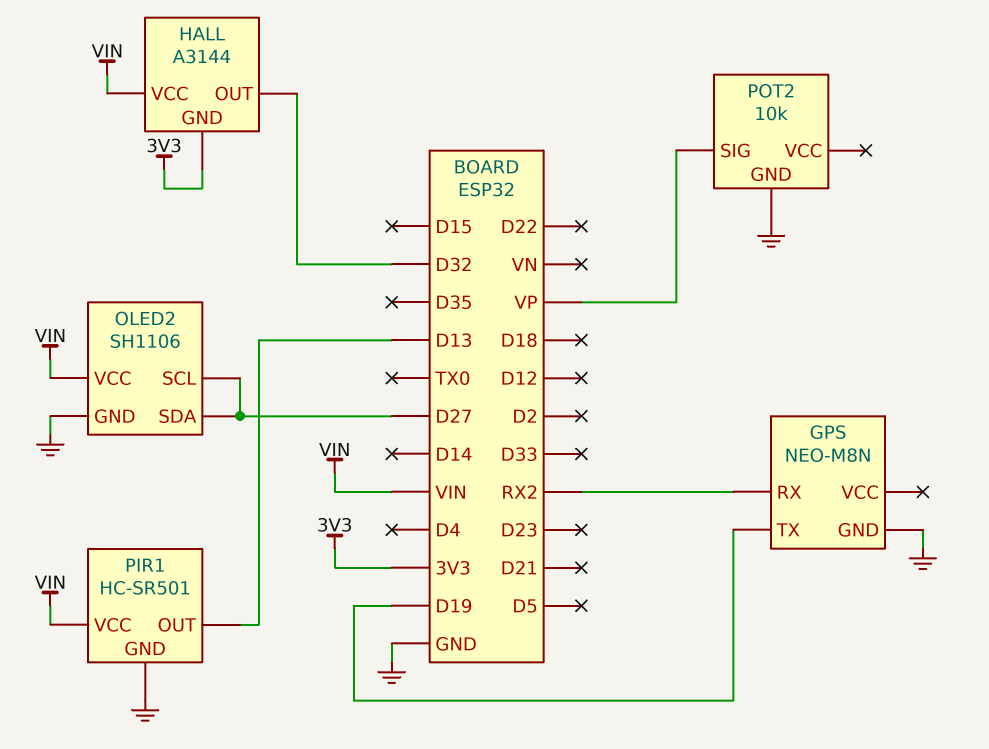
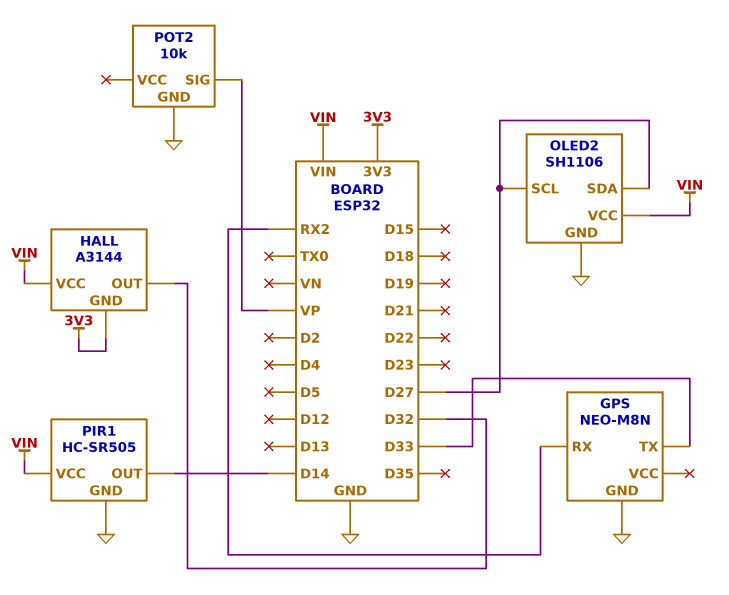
GPS pin TX: D19 -> D33
PIR1: HC-SR501 -> HC-SR505
PIR1 pin OUT: D13 -> D14

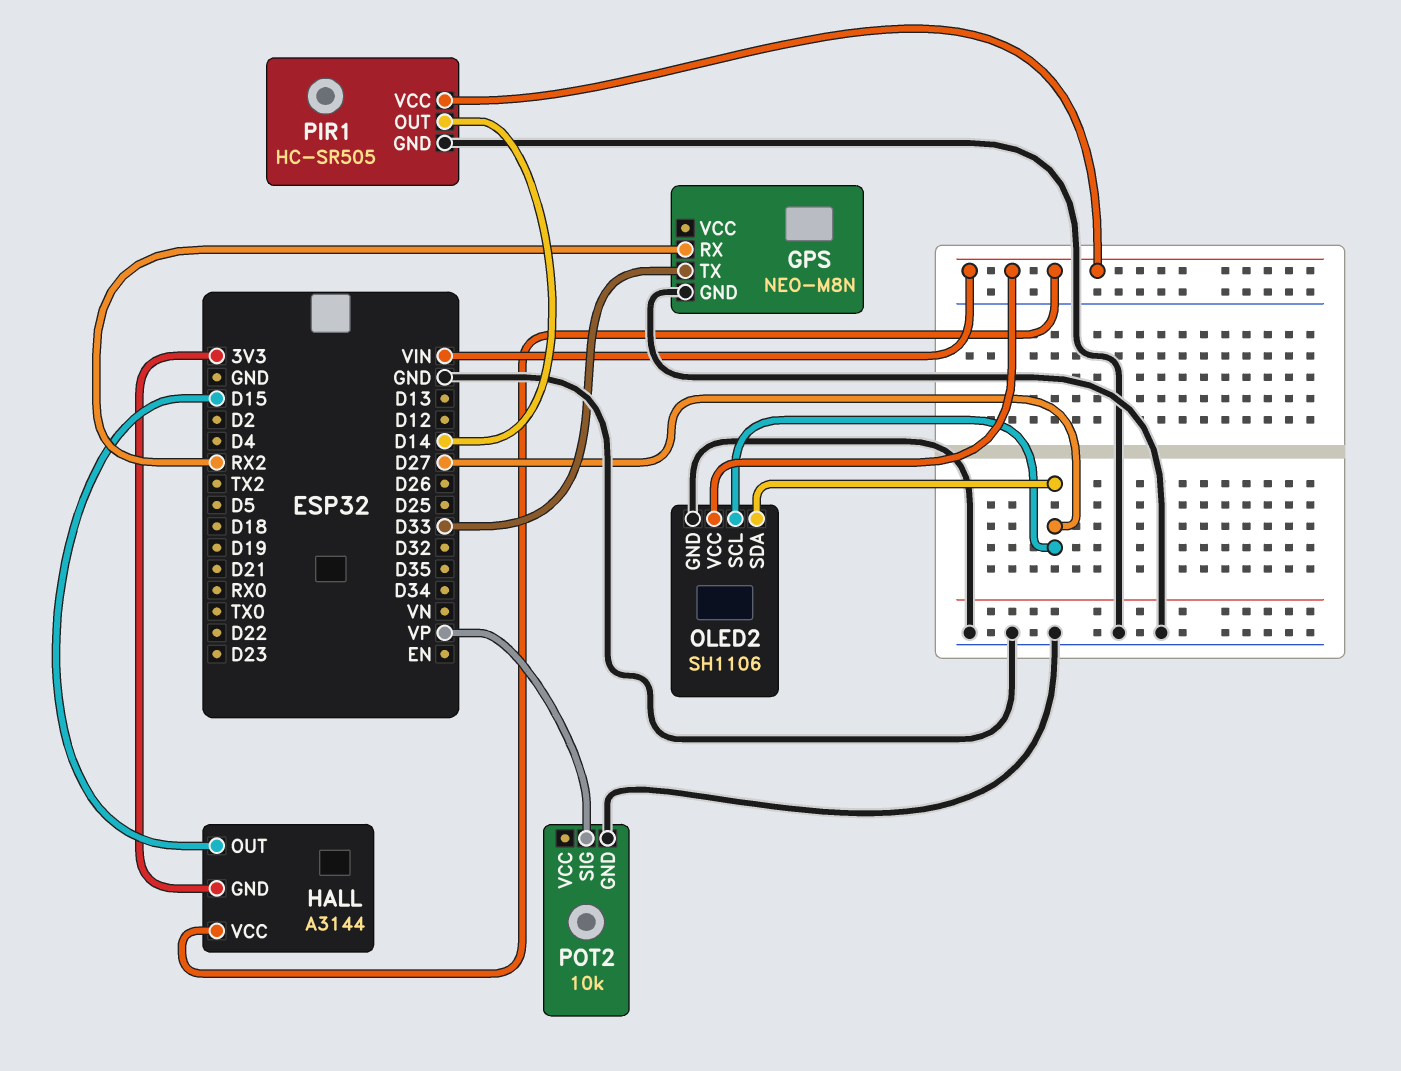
HALL pin OUT: D32 -> D15

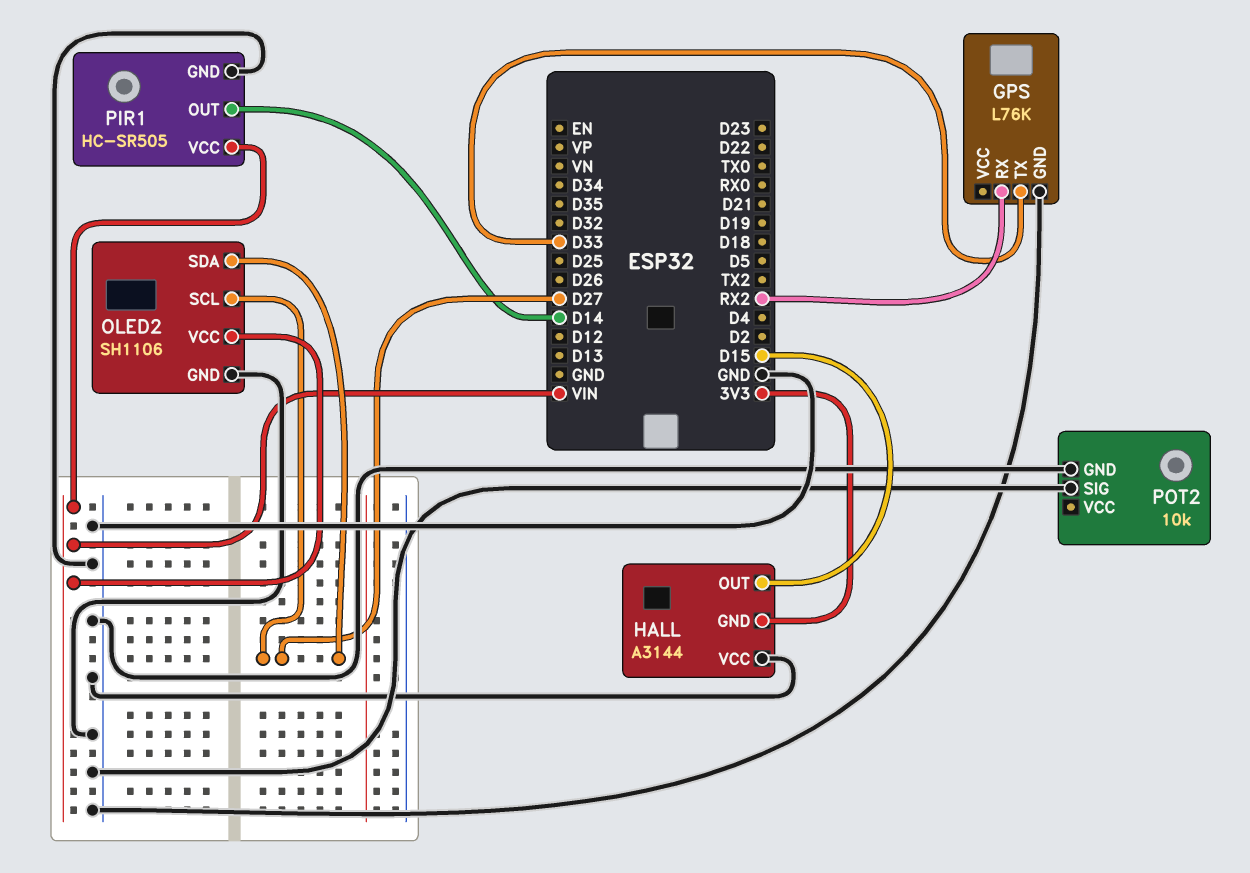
GPS: NEO-M8N -> L76K
HALL pin VCC: VIN -> GND
POT2 pin SIG: VP -> GND

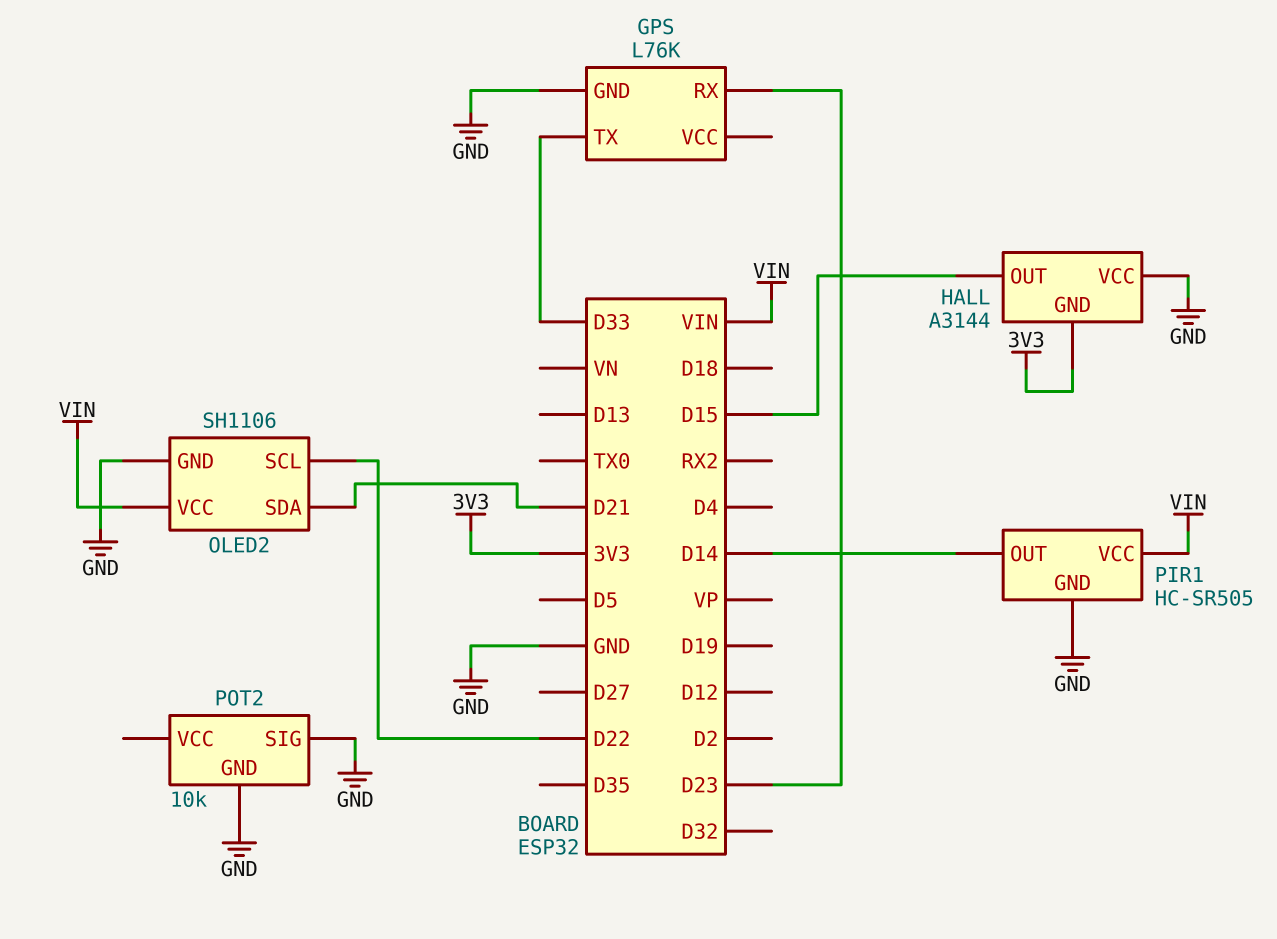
GPS pin RX: RX2 -> D23
OLED2 pin SCL: D27 -> D22
OLED2 pin SDA: D27 -> D21

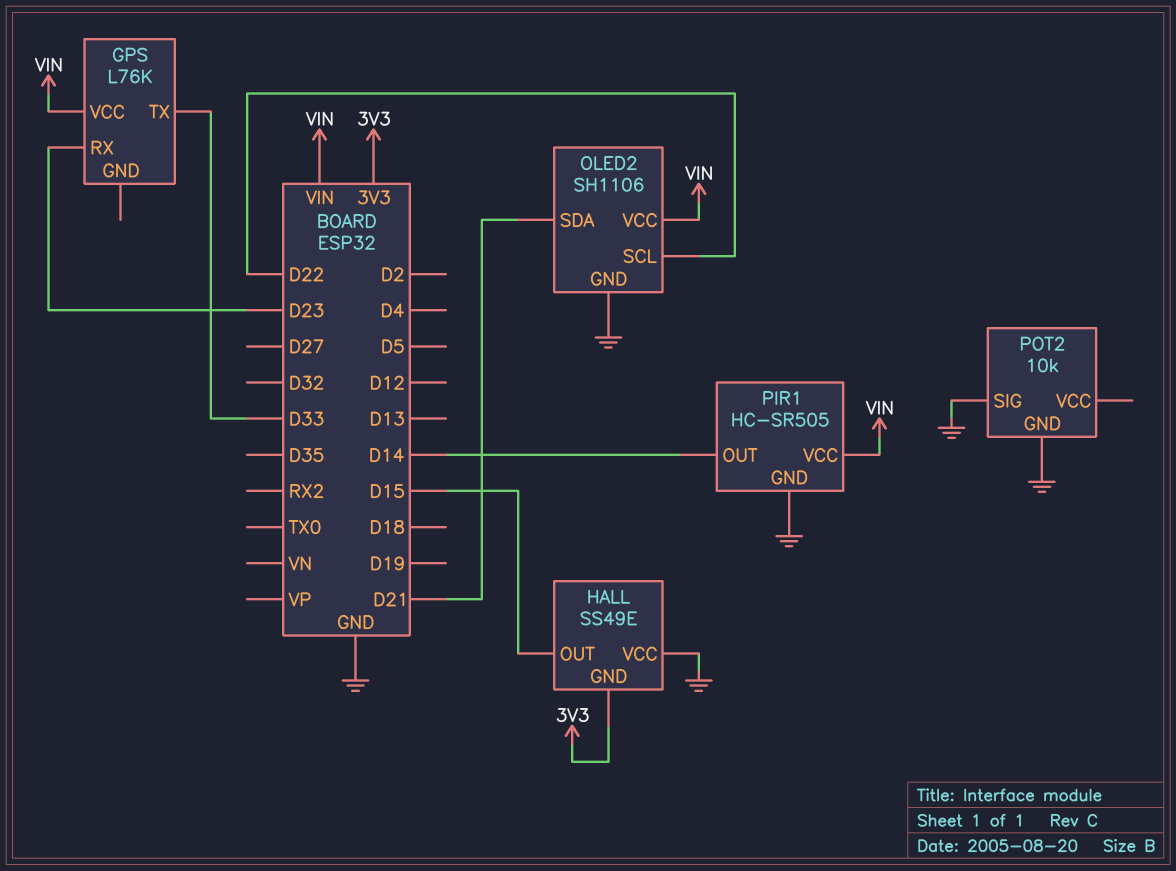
GPS pin GND: GND -> none
GPS pin VCC: none -> VIN
HALL: A3144 -> SS49E

